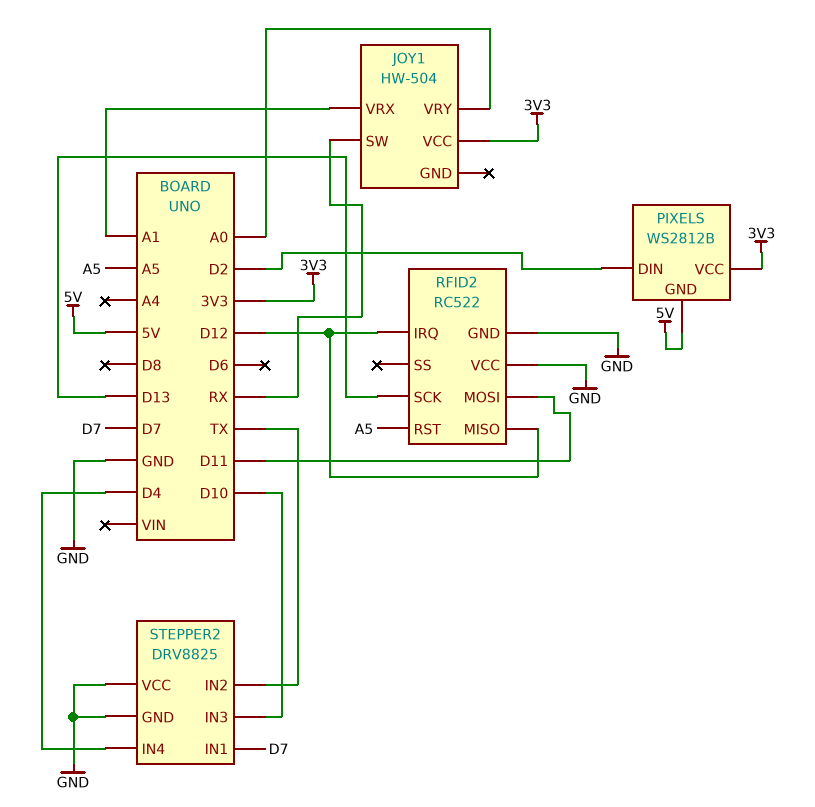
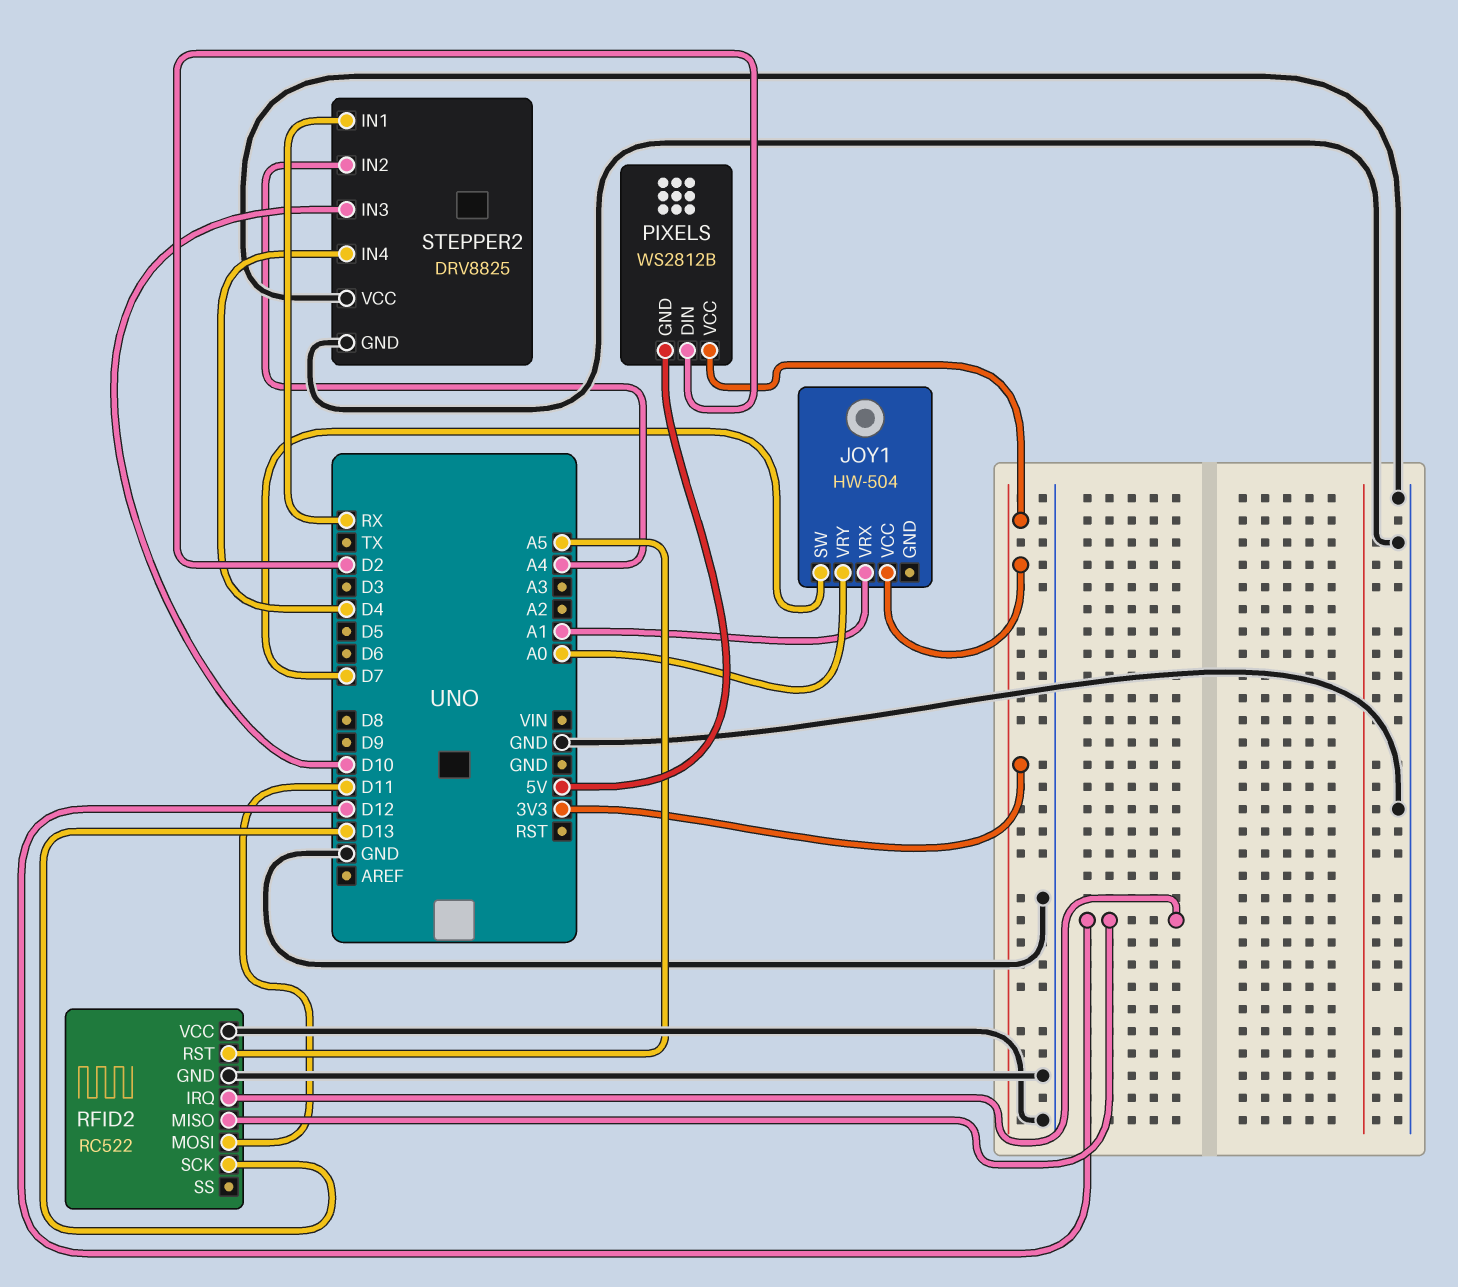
JOY1 pin SW: RX -> D7
STEPPER2 pin IN1: D7 -> RX
STEPPER2 pin IN2: TX -> A4

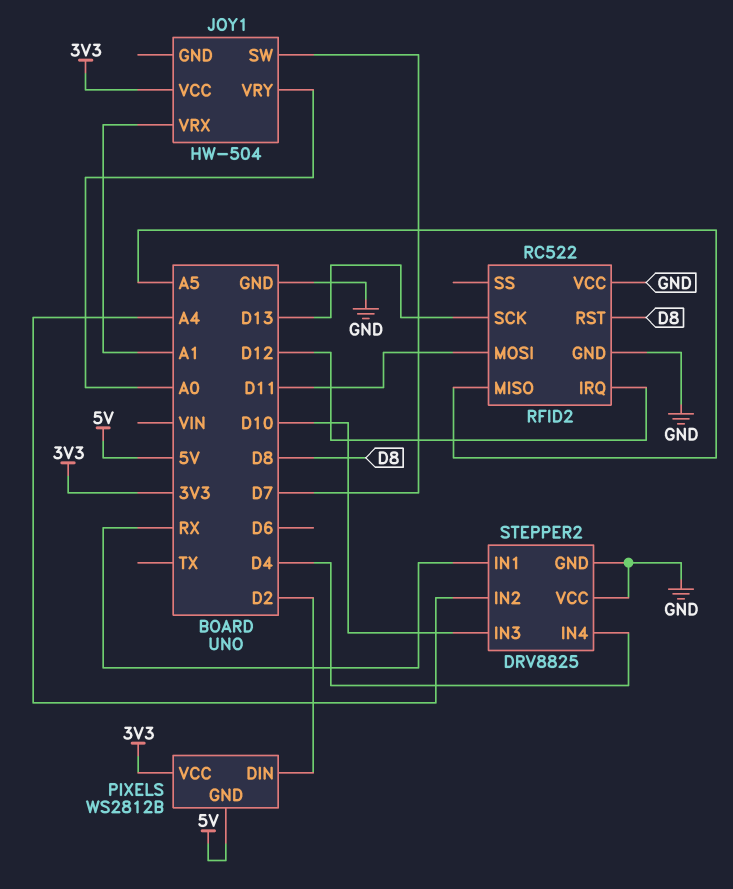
RFID2 pin MISO: D12 -> A5
RFID2 pin RST: A5 -> D8

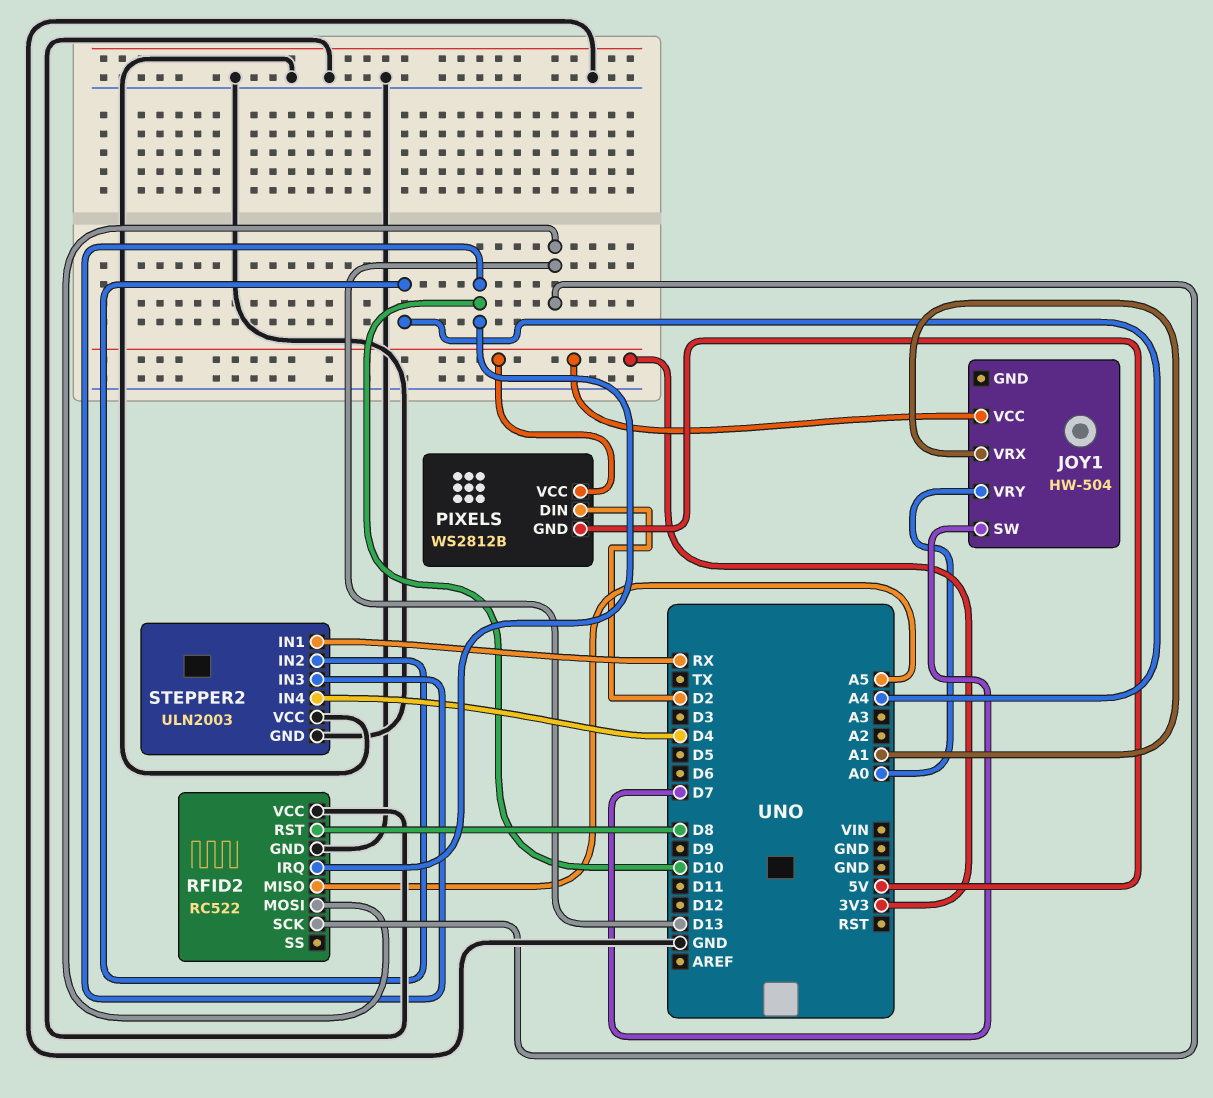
RFID2 pin IRQ: D12 -> D10
RFID2 pin MOSI: D11 -> D13
STEPPER2: DRV8825 -> ULN2003

